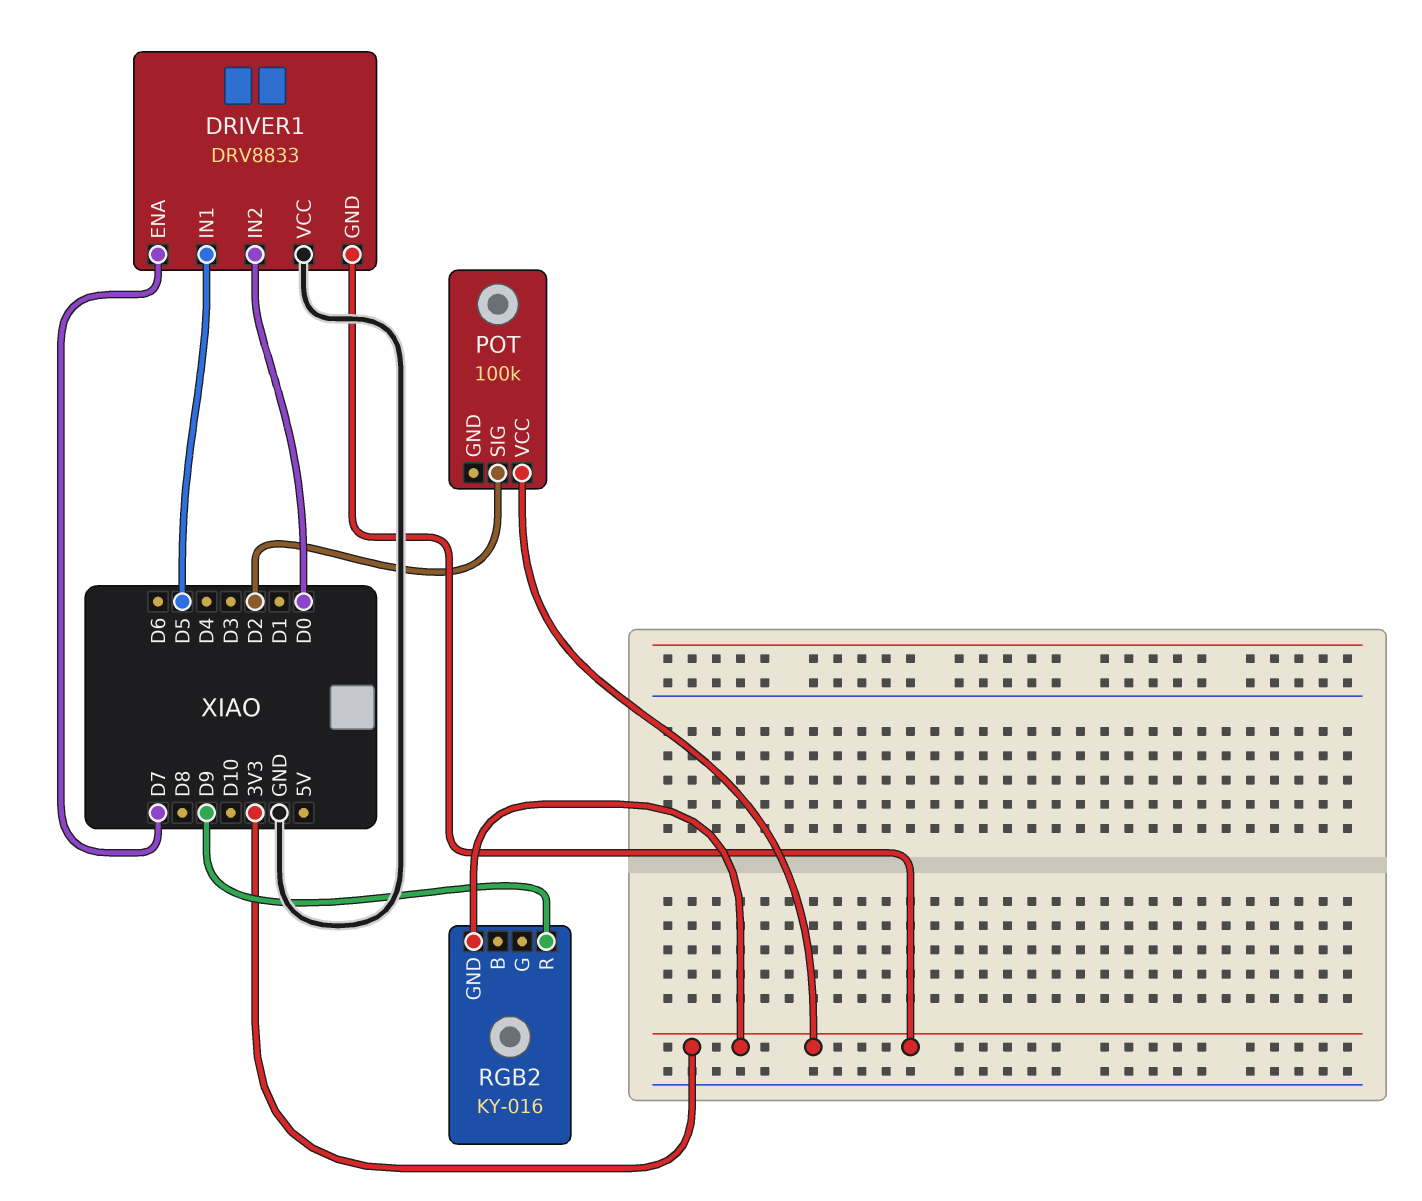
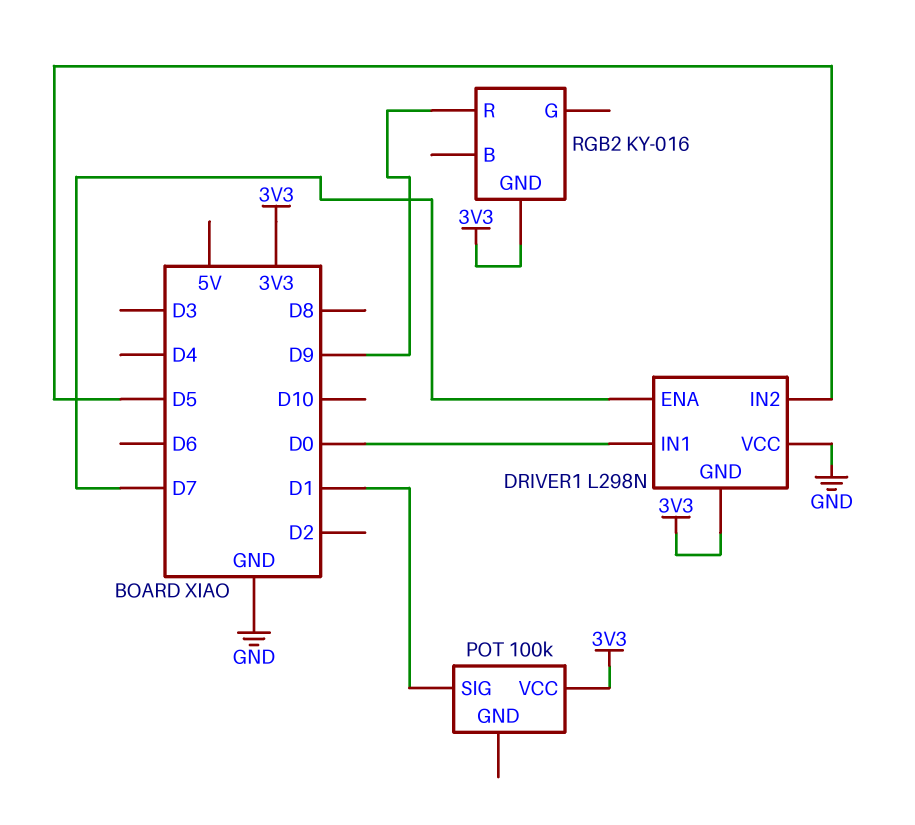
DRIVER1: DRV8833 -> L298N
DRIVER1 pin IN1: D5 -> D0
DRIVER1 pin IN2: D0 -> D5
POT pin SIG: D2 -> D1

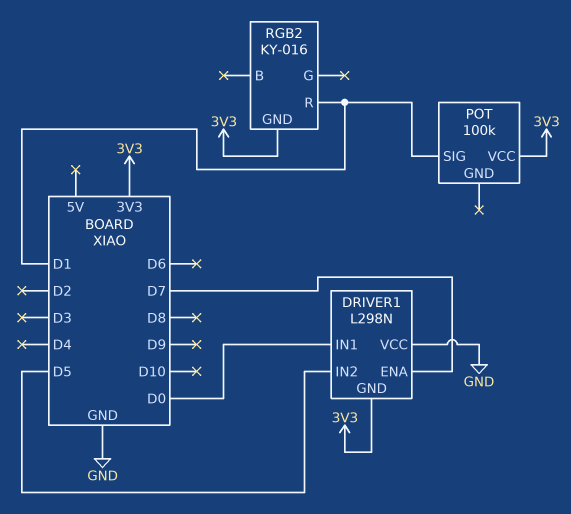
RGB2 pin R: D9 -> D1

